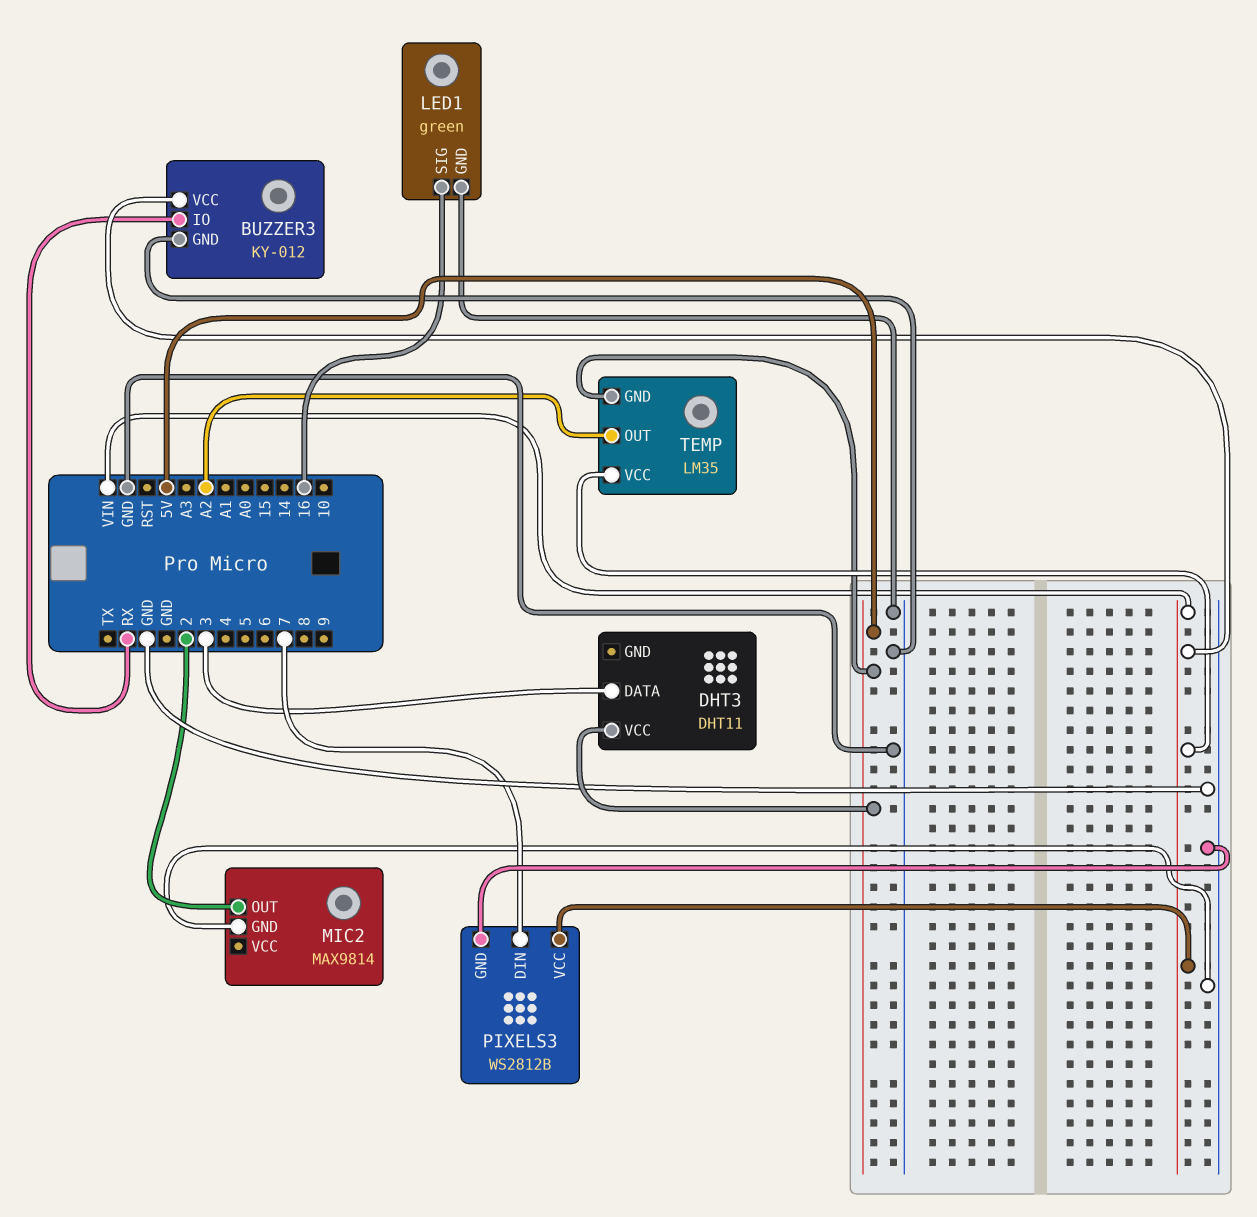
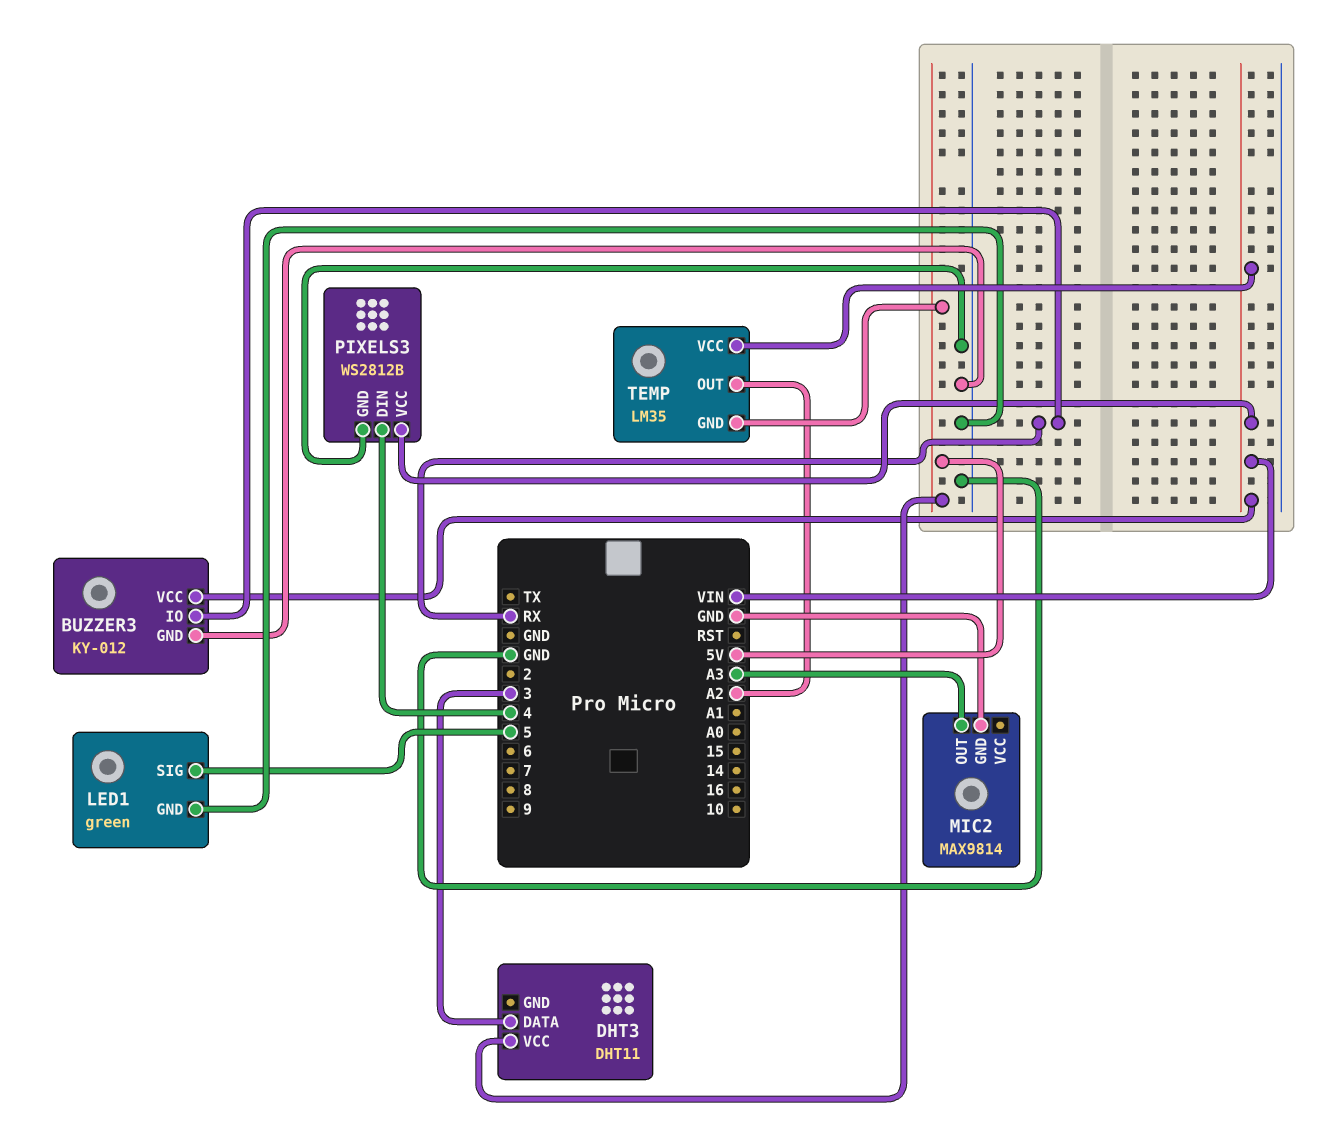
LED1 pin SIG: 16 -> 5
MIC2 pin OUT: 2 -> A3
PIXELS3 pin DIN: 7 -> 4

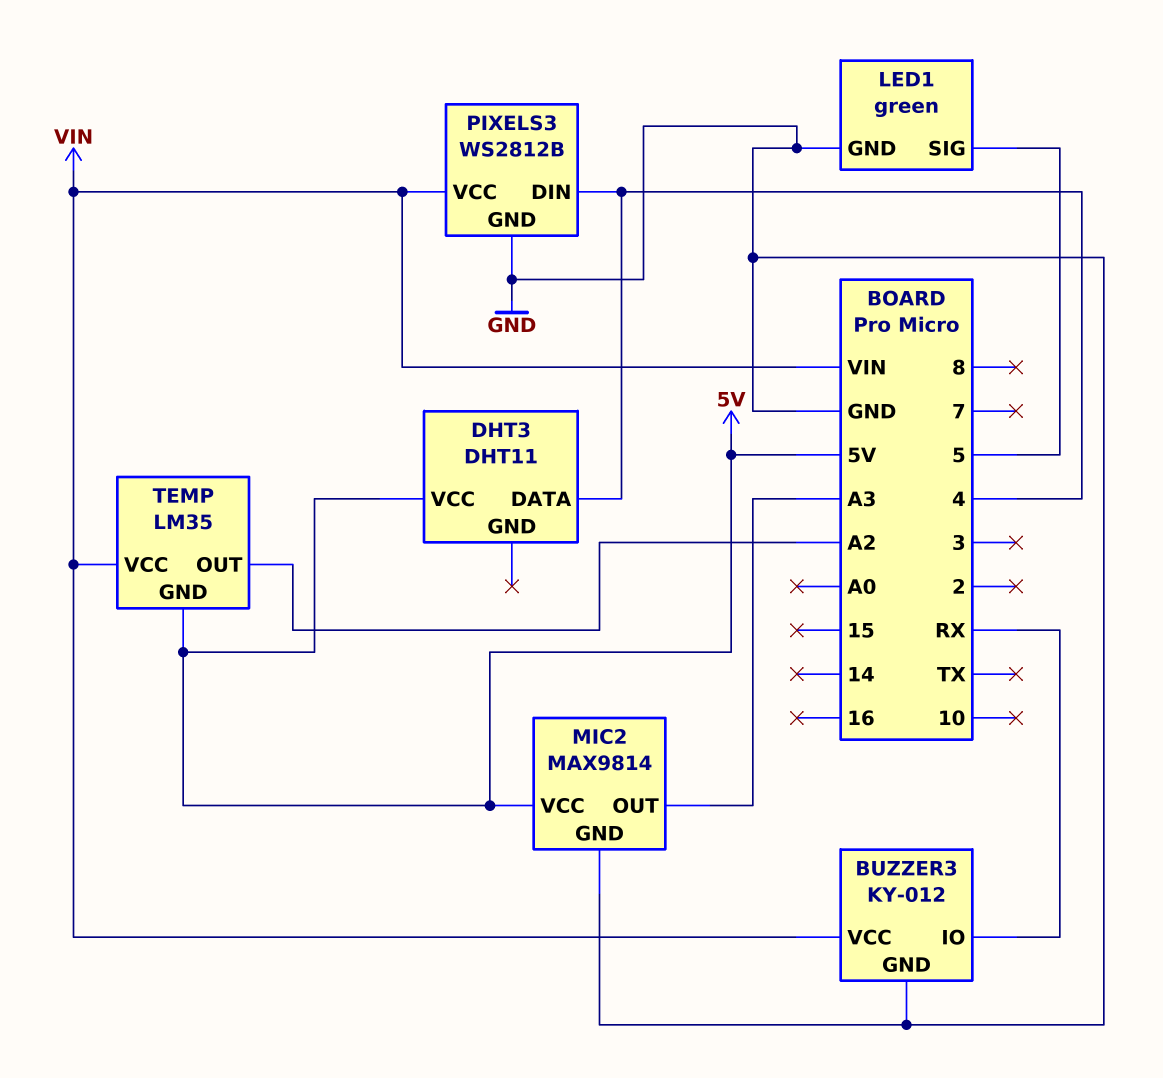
DHT3 pin DATA: 3 -> 4
MIC2 pin VCC: none -> 5V

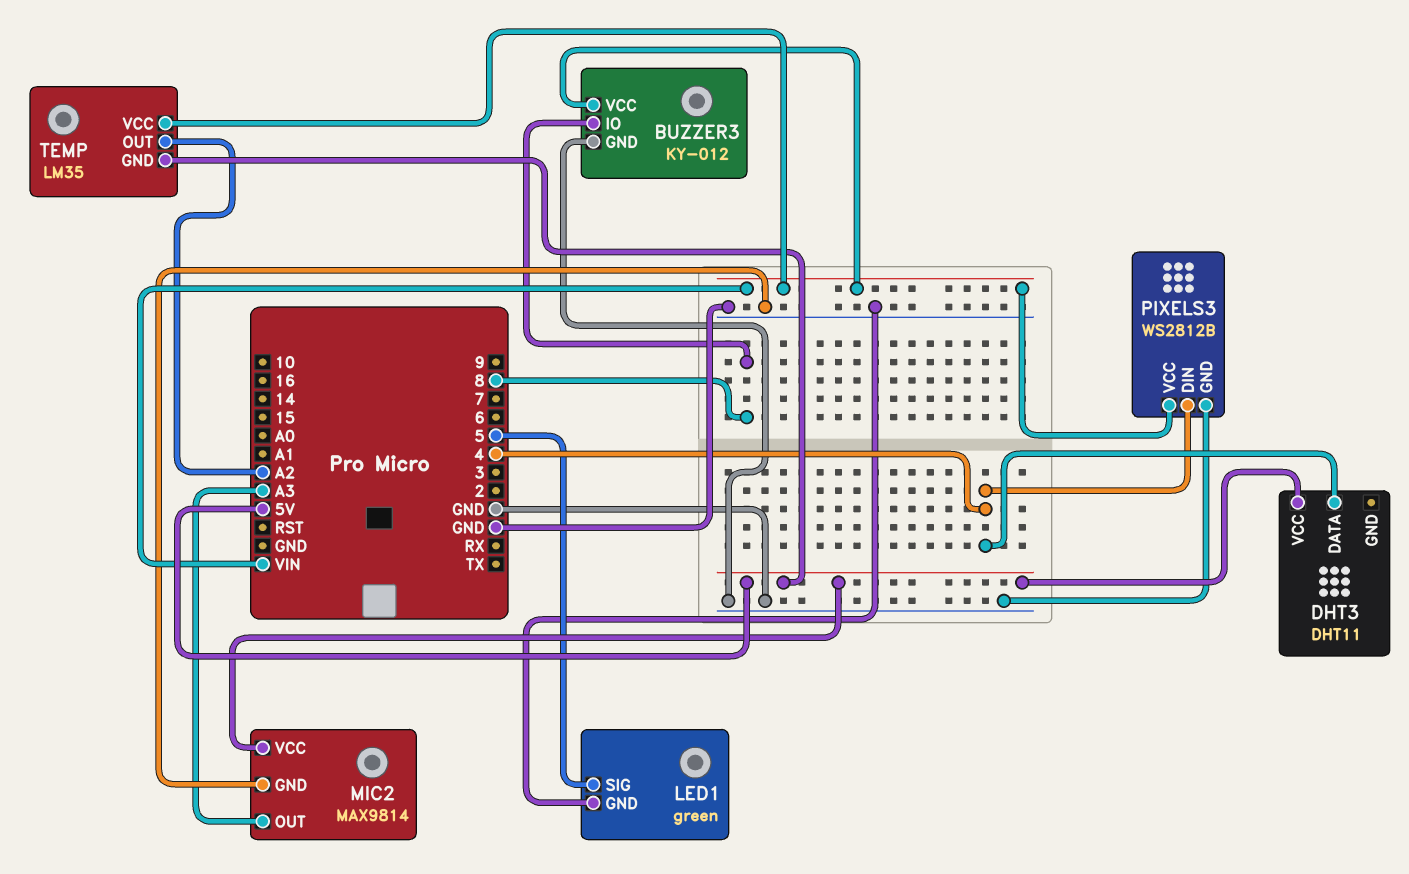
BUZZER3 pin IO: RX -> 8

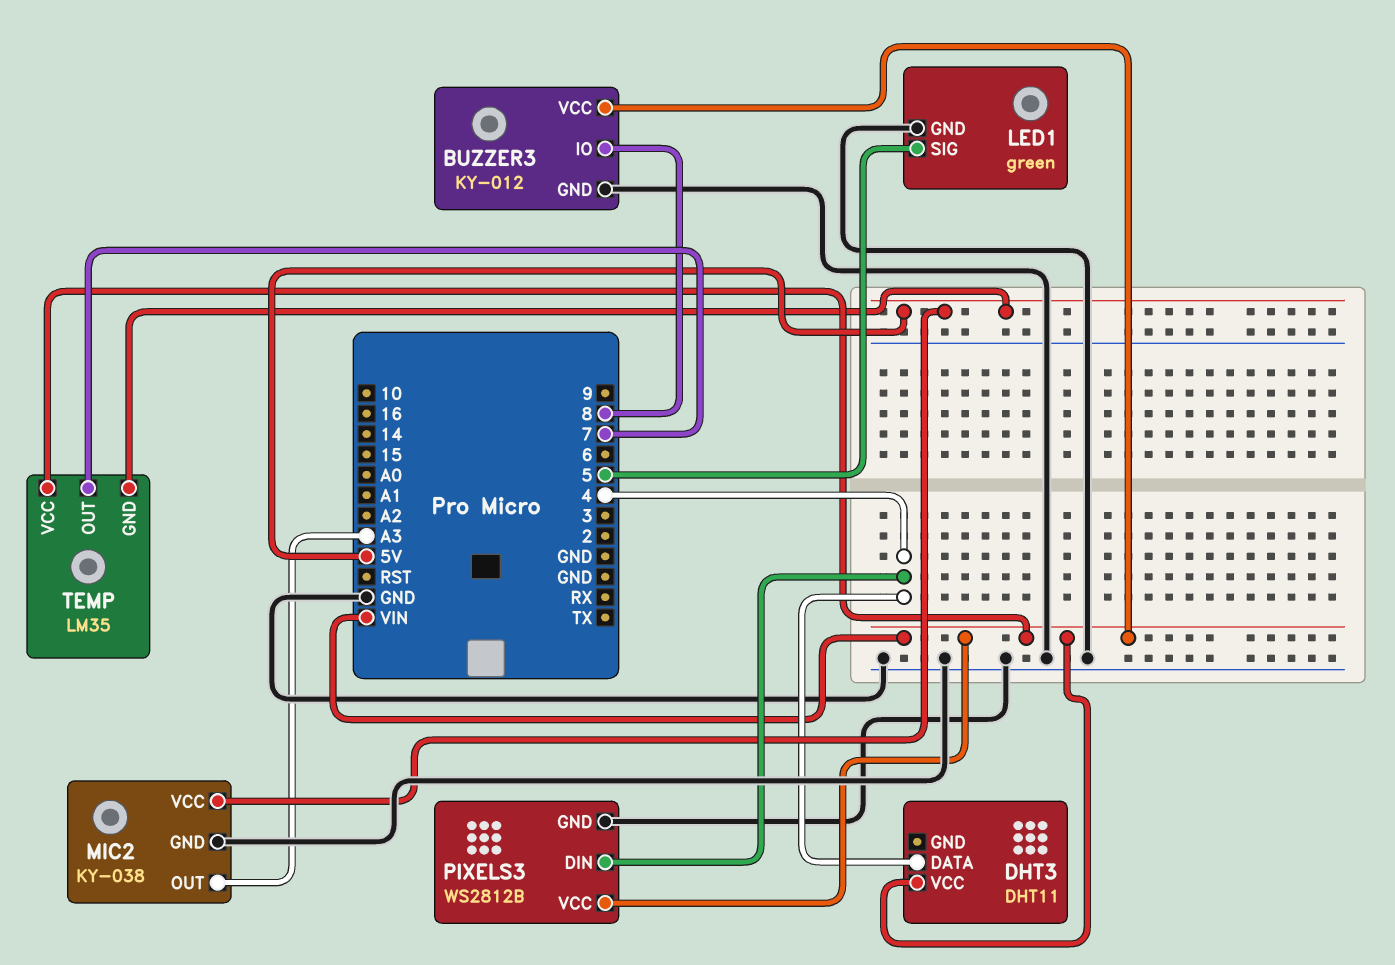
DHT3 pin VCC: 5V -> VIN
MIC2: MAX9814 -> KY-038
TEMP pin OUT: A2 -> 7

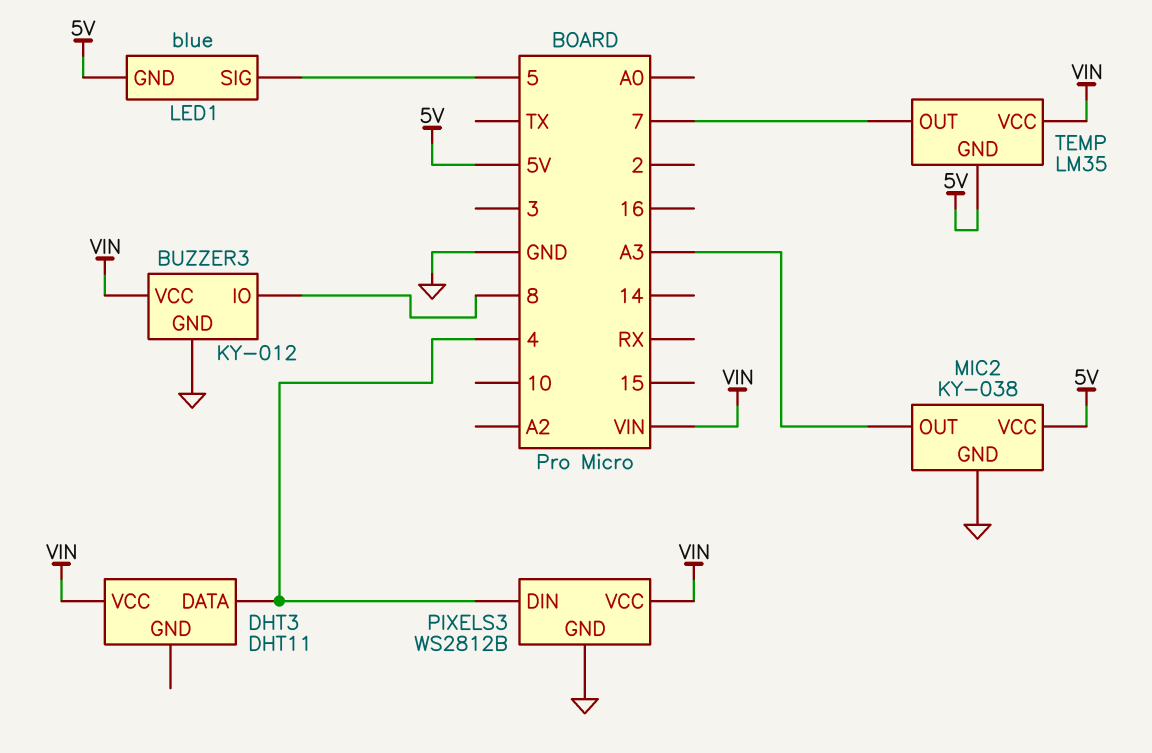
LED1: green -> blue
LED1 pin GND: GND -> 5V

